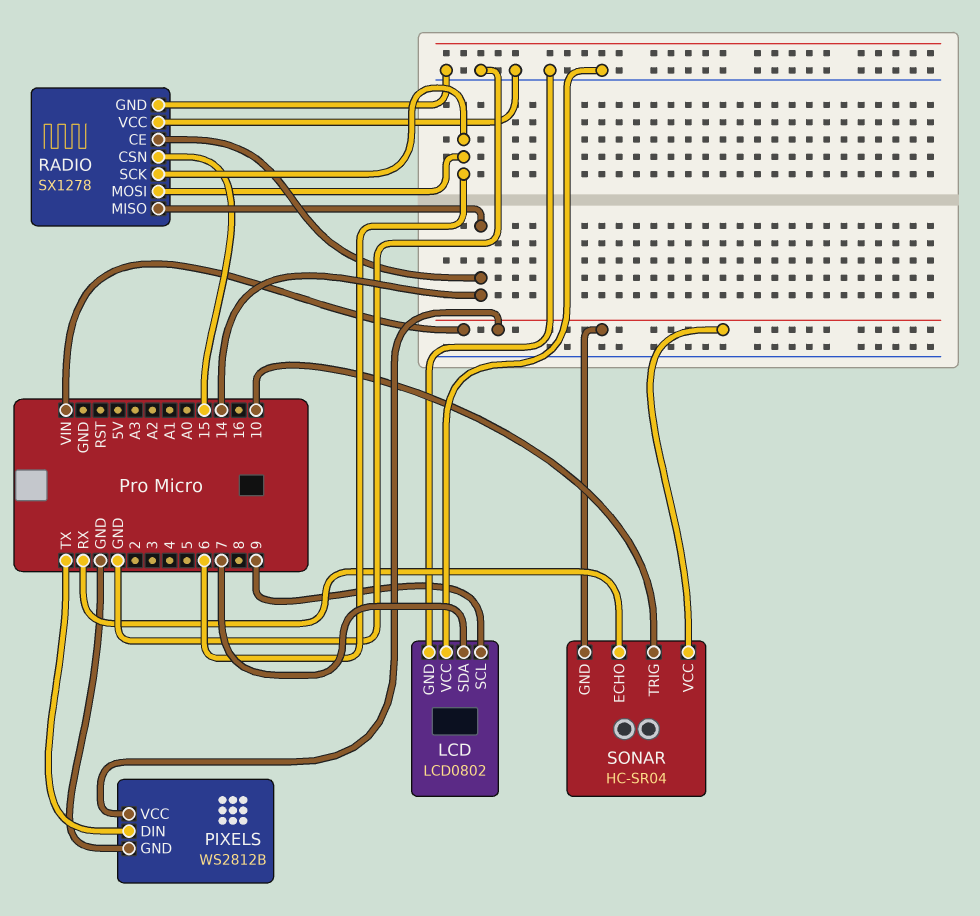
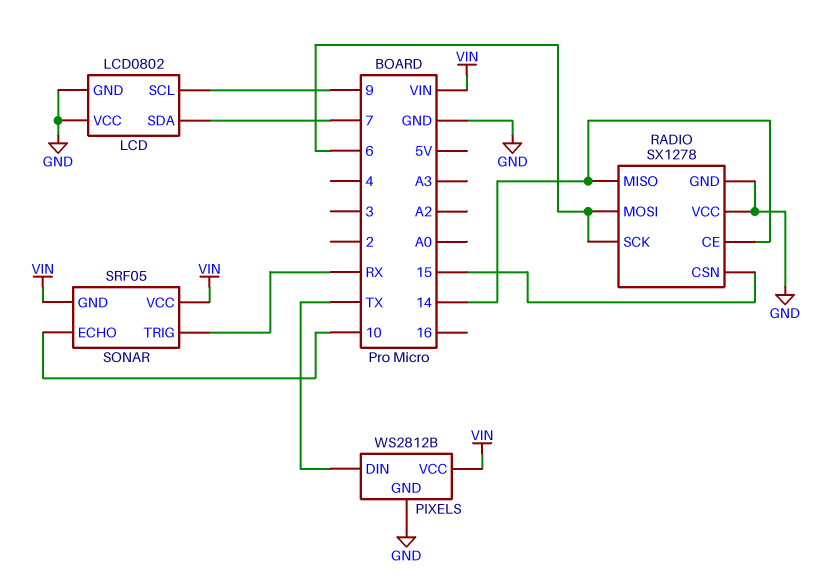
SONAR: HC-SR04 -> SRF05
SONAR pin ECHO: RX -> 10
SONAR pin TRIG: 10 -> RX

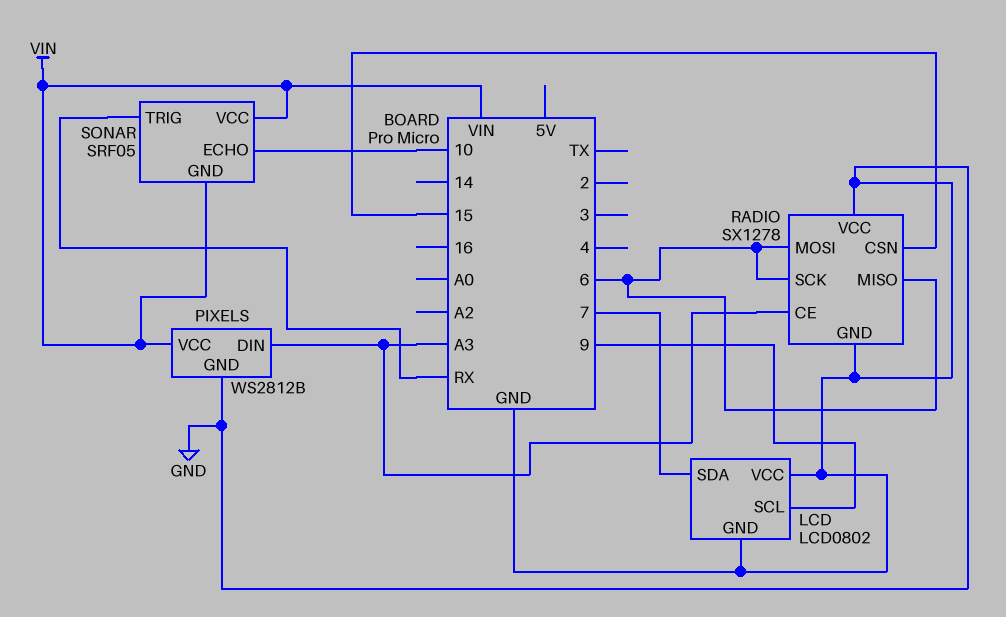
PIXELS pin DIN: TX -> A3
RADIO pin CE: 14 -> A3
RADIO pin MISO: 14 -> 6

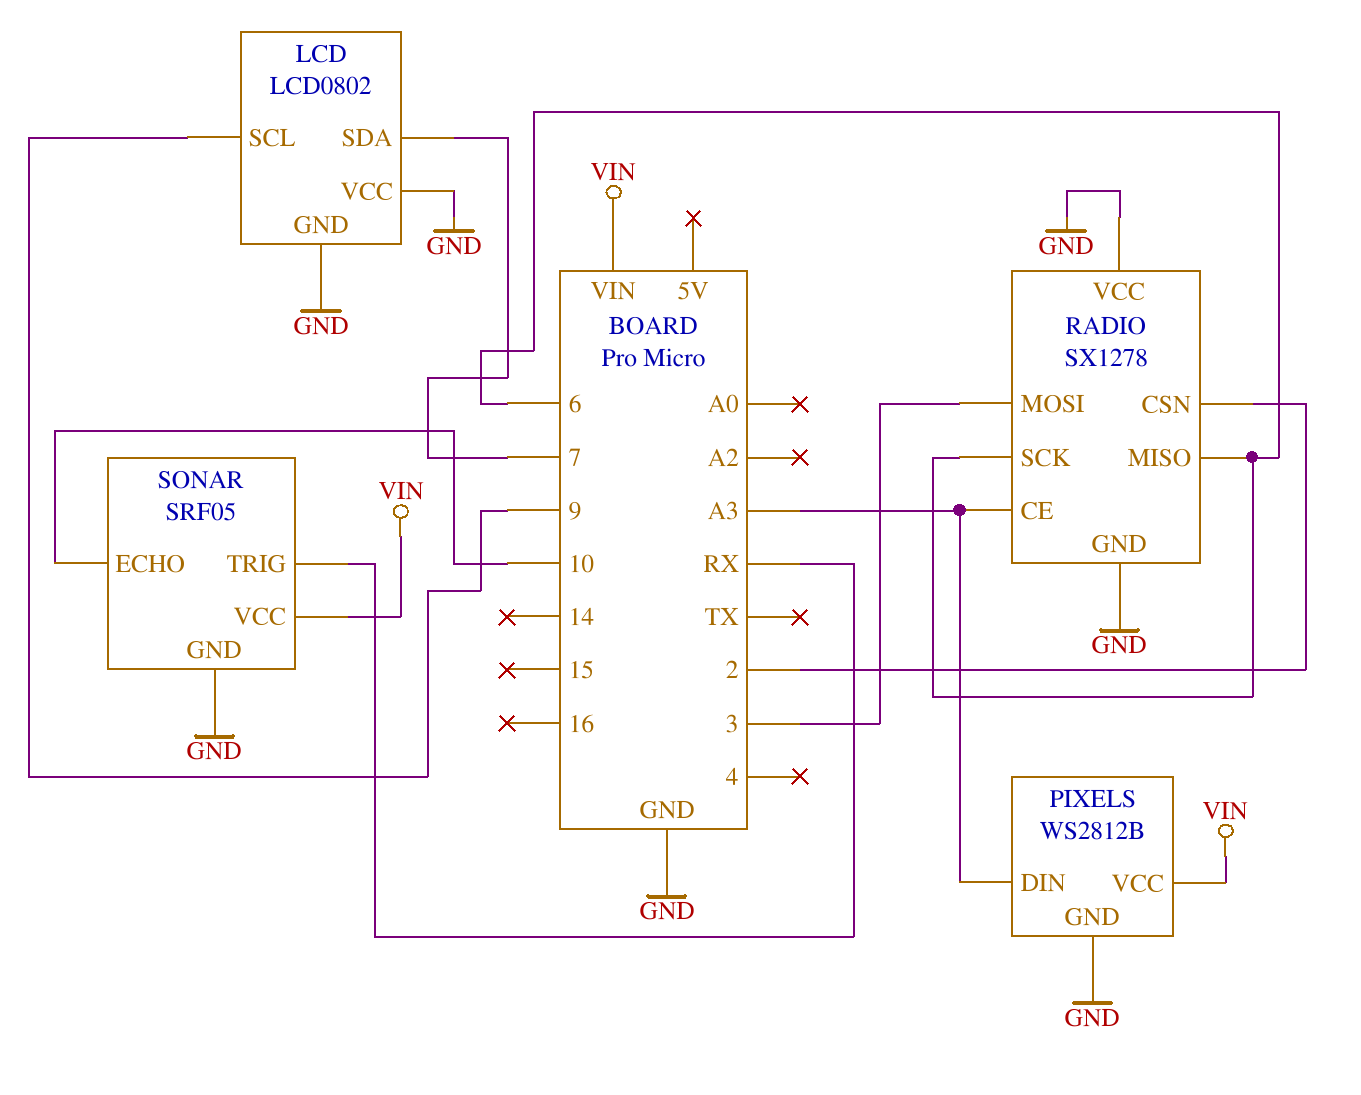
RADIO pin CSN: 15 -> 2
RADIO pin MOSI: 6 -> 3
SONAR pin GND: VIN -> GND

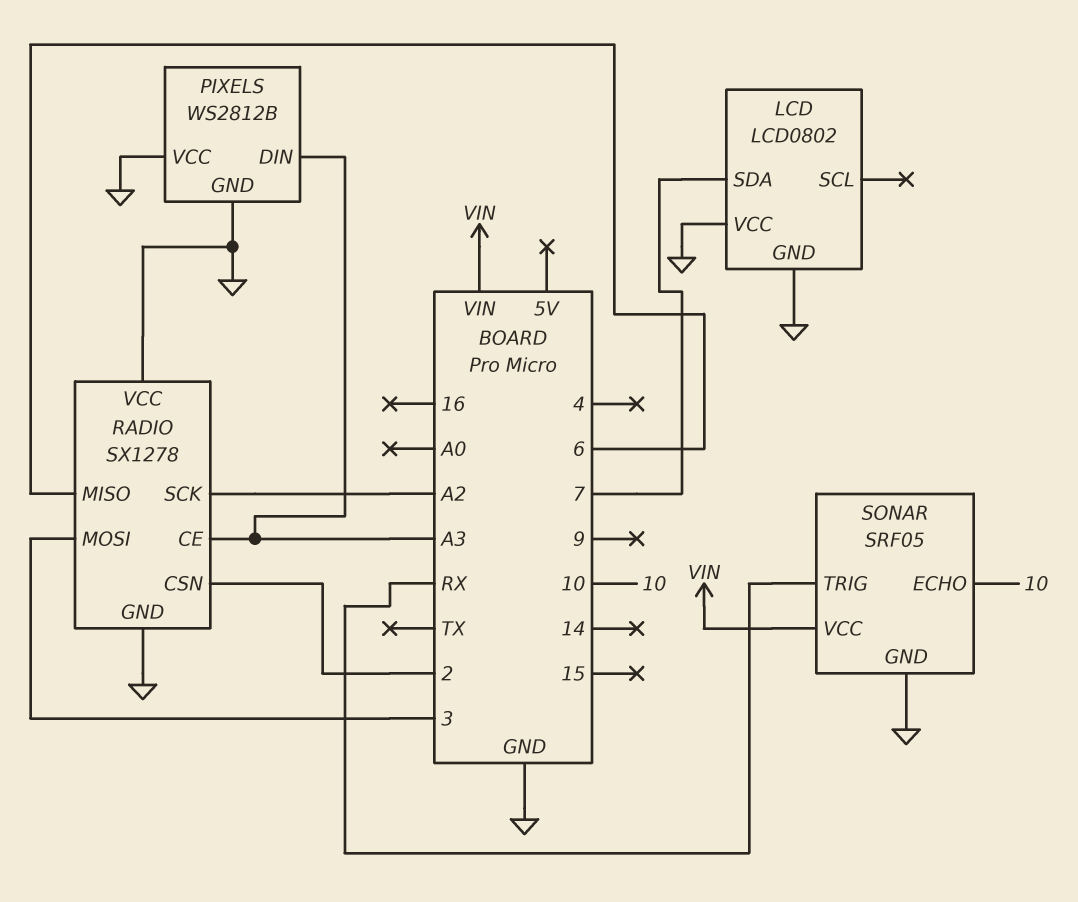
LCD pin SCL: 9 -> none
PIXELS pin VCC: VIN -> GND
RADIO pin SCK: 6 -> A2

